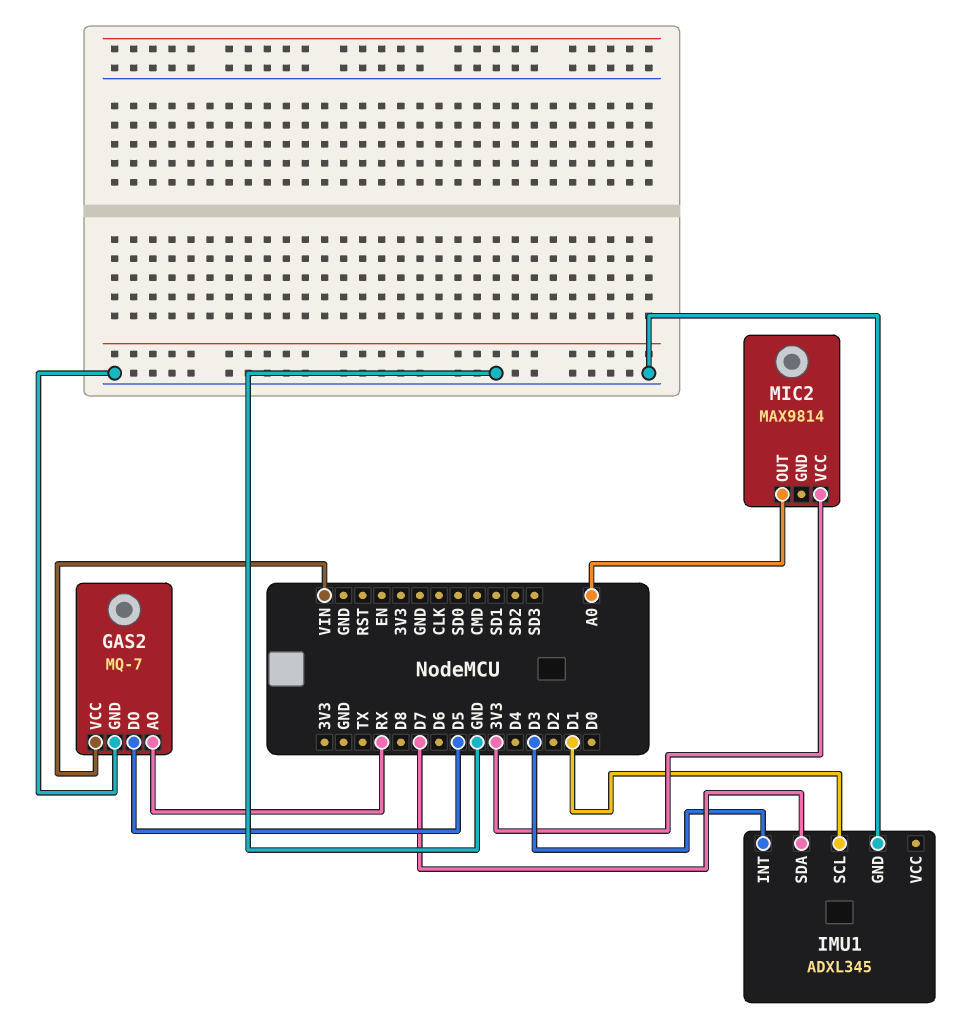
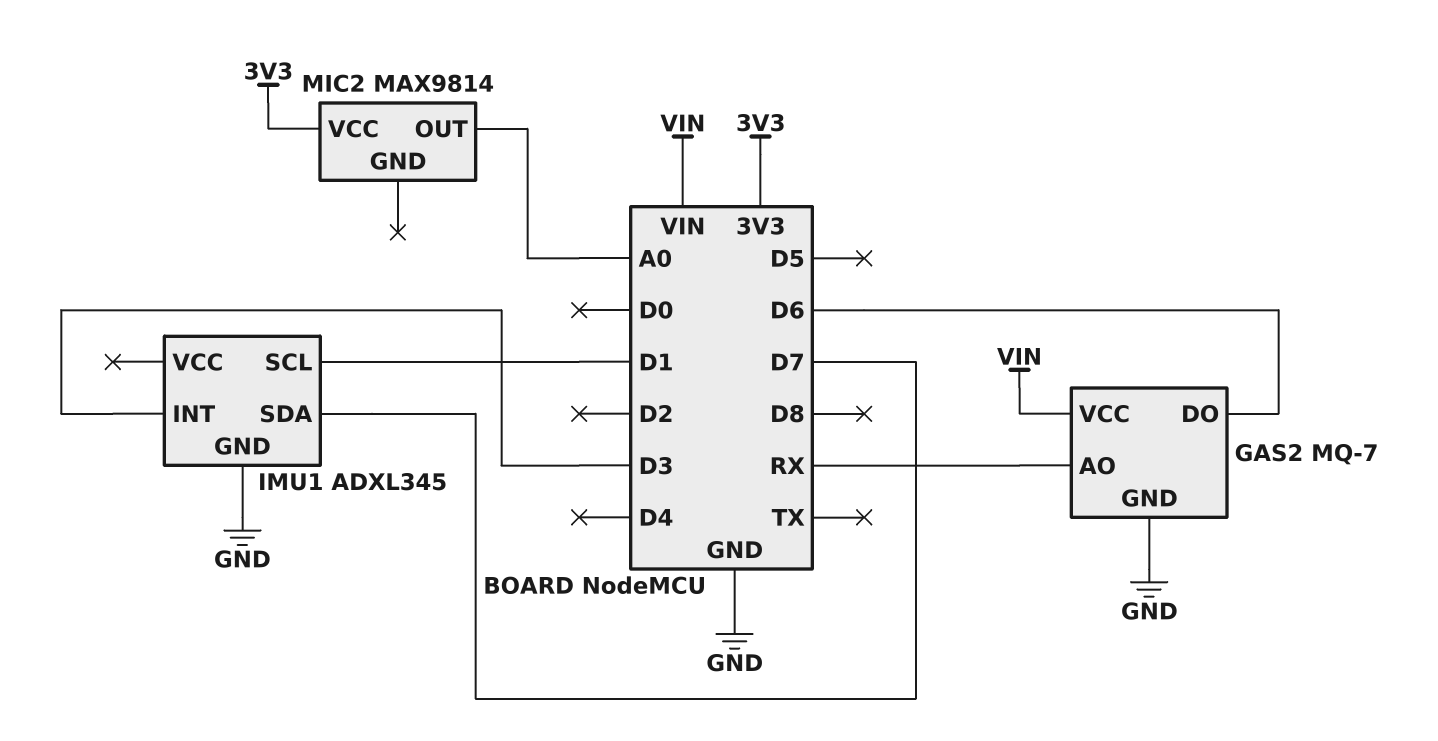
GAS2 pin DO: D5 -> D6

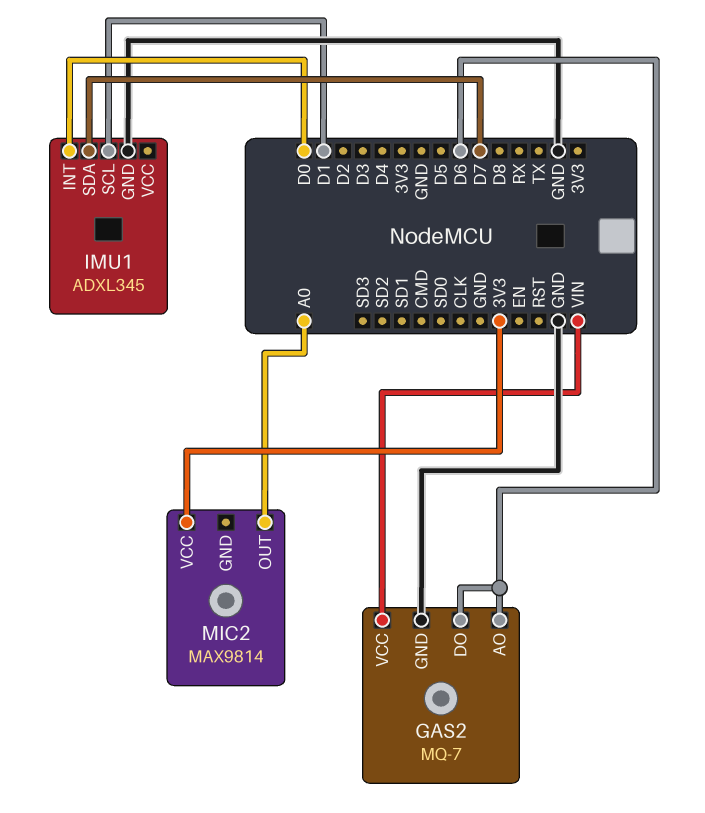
GAS2 pin AO: RX -> D6
IMU1 pin INT: D3 -> D0

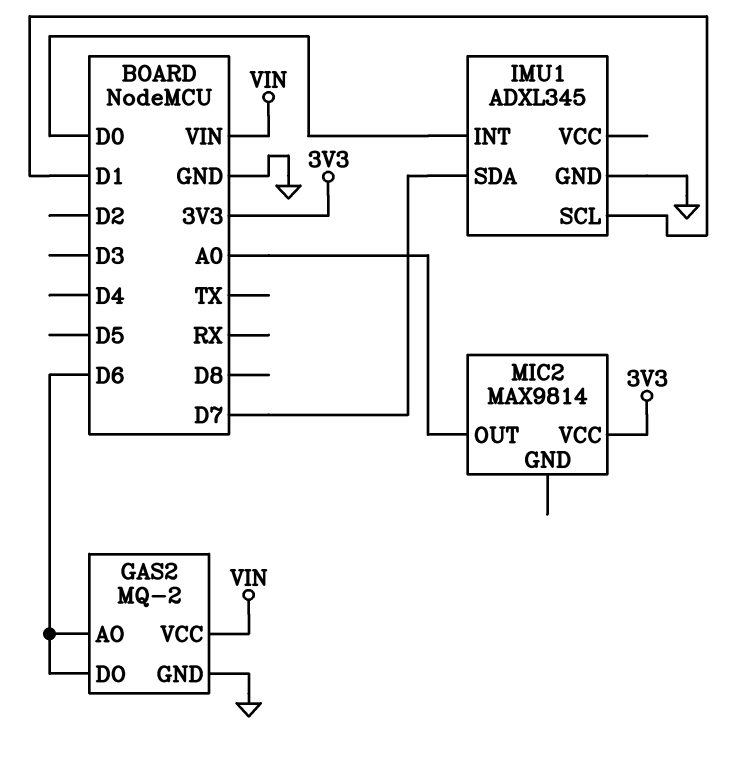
GAS2: MQ-7 -> MQ-2

